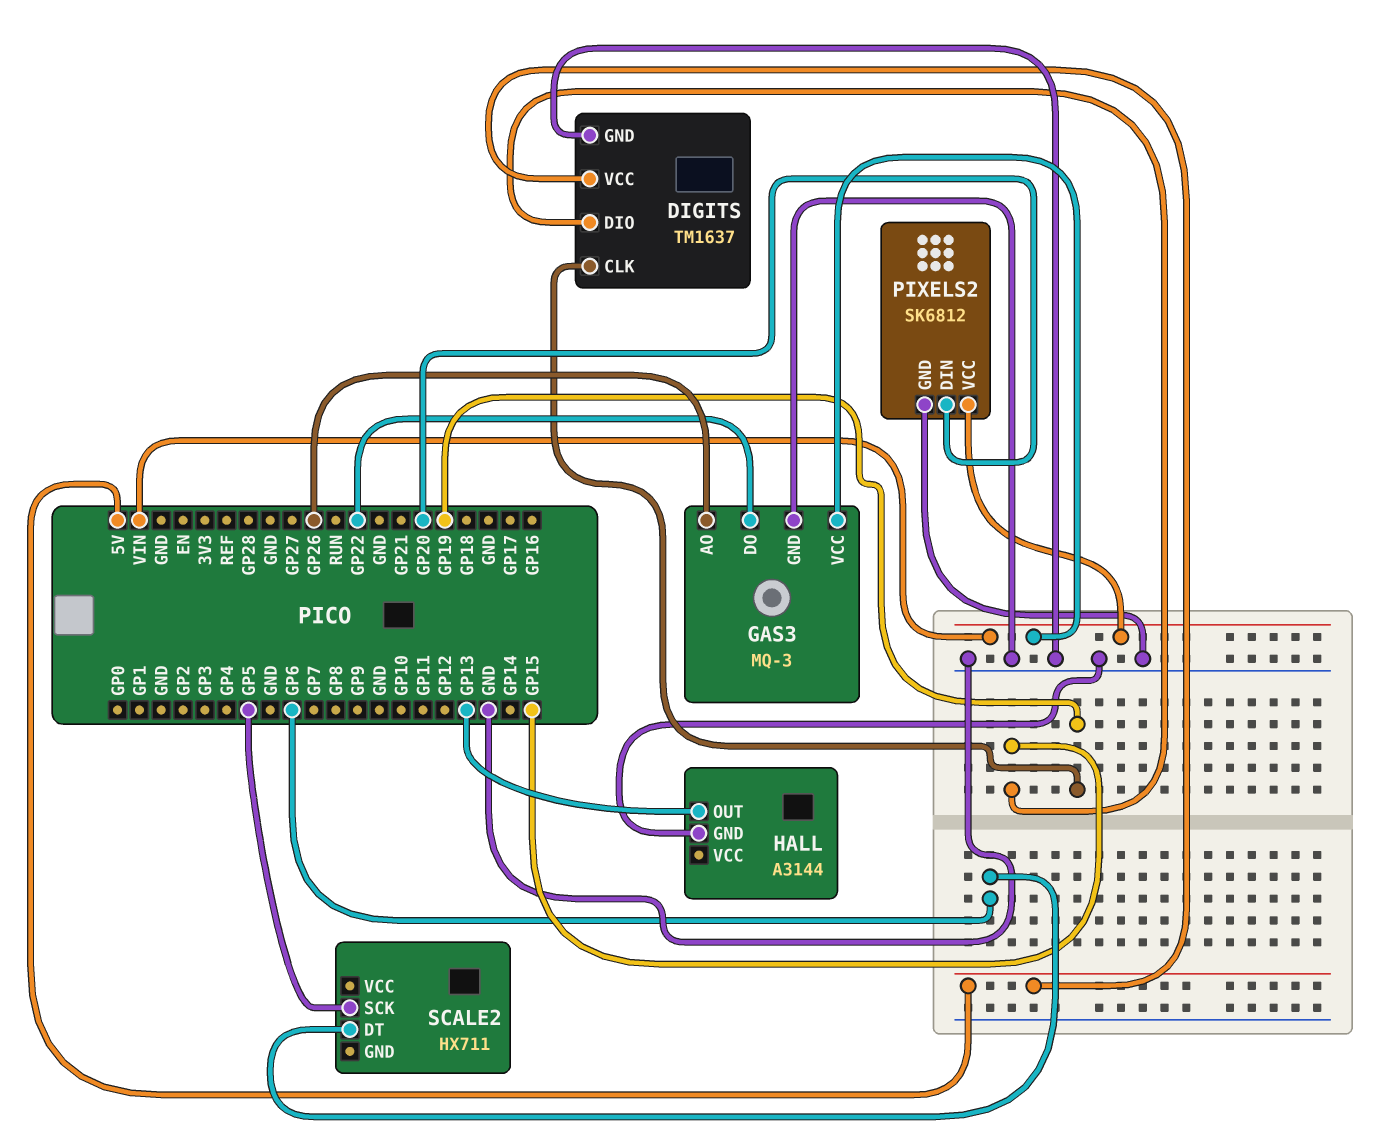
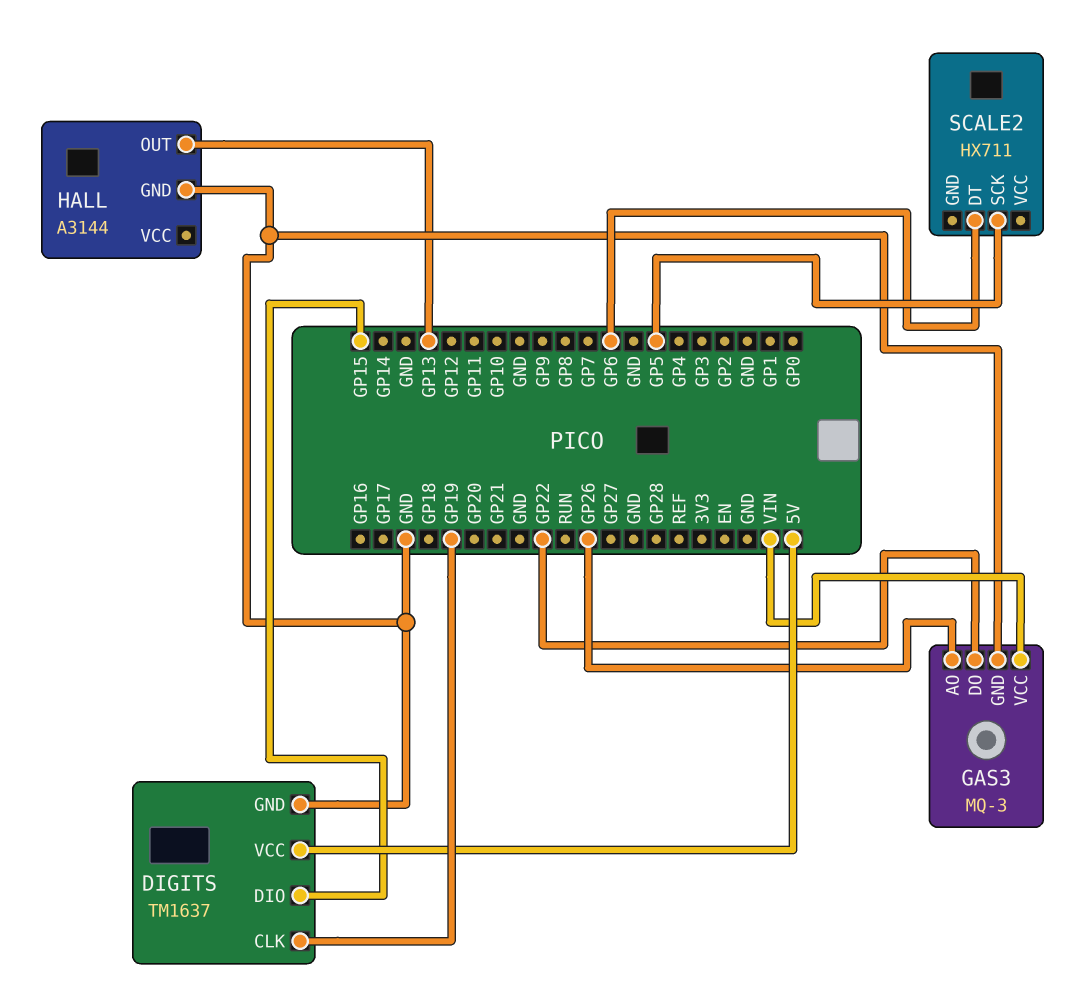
PIXELS2: SK6812 -> none
PIXELS2 pin DIN: GP20 -> none
PIXELS2 pin GND: GND -> none
PIXELS2 pin VCC: VIN -> none

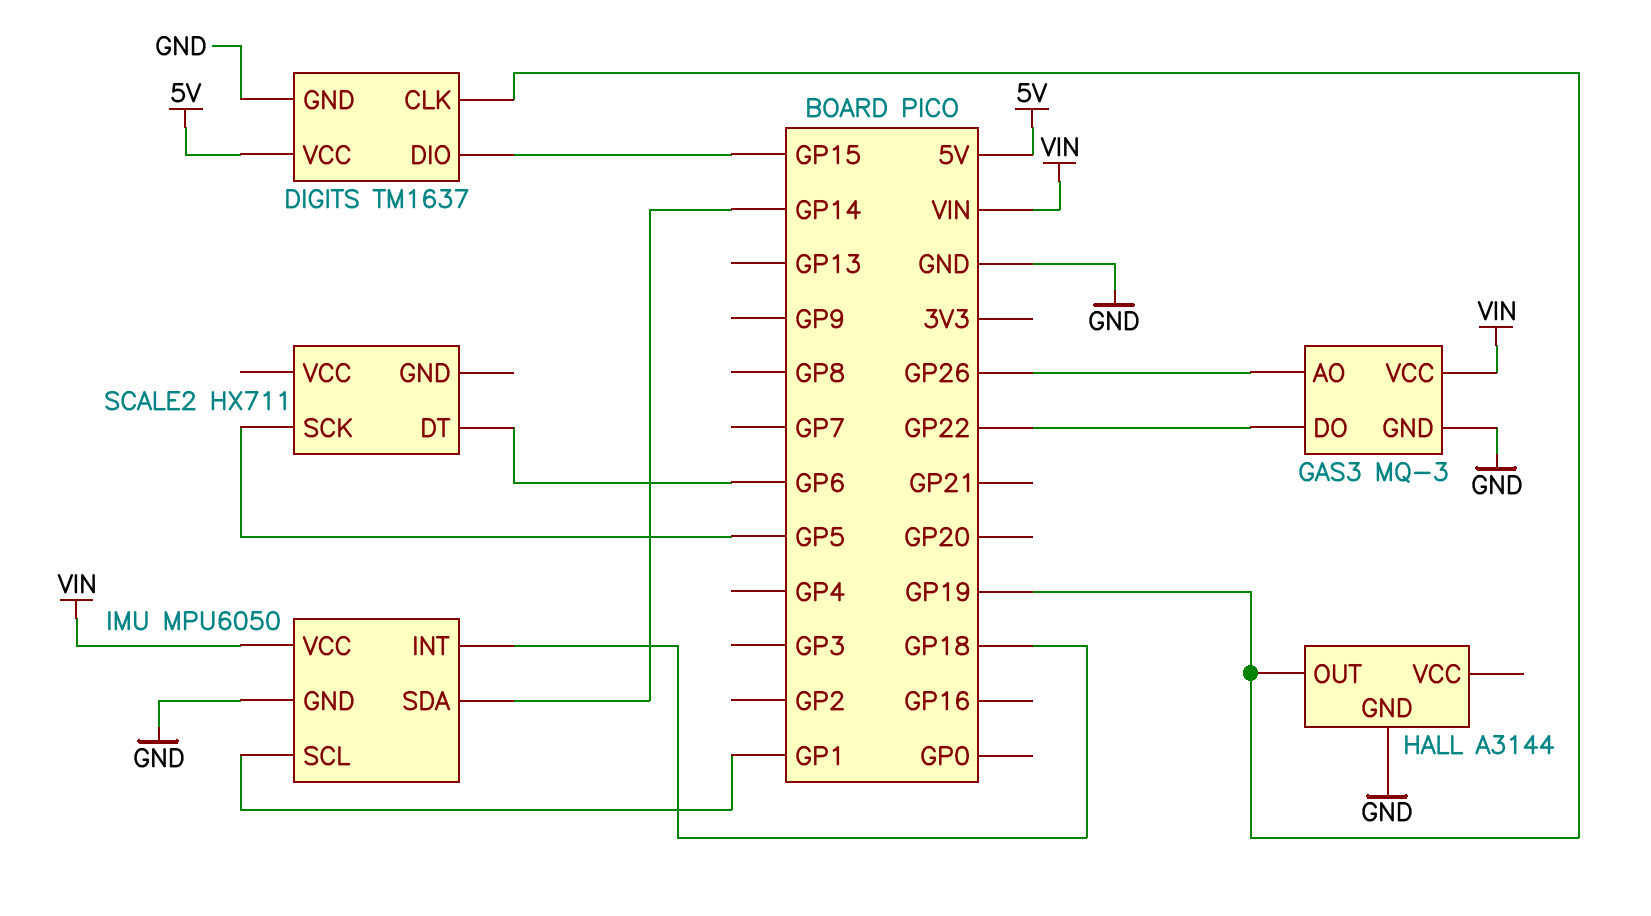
HALL pin OUT: GP13 -> GP19
IMU: none -> MPU6050
IMU pin GND: none -> GND
IMU pin INT: none -> GP18
IMU pin SCL: none -> GP1
IMU pin SDA: none -> GP14
IMU pin VCC: none -> VIN

